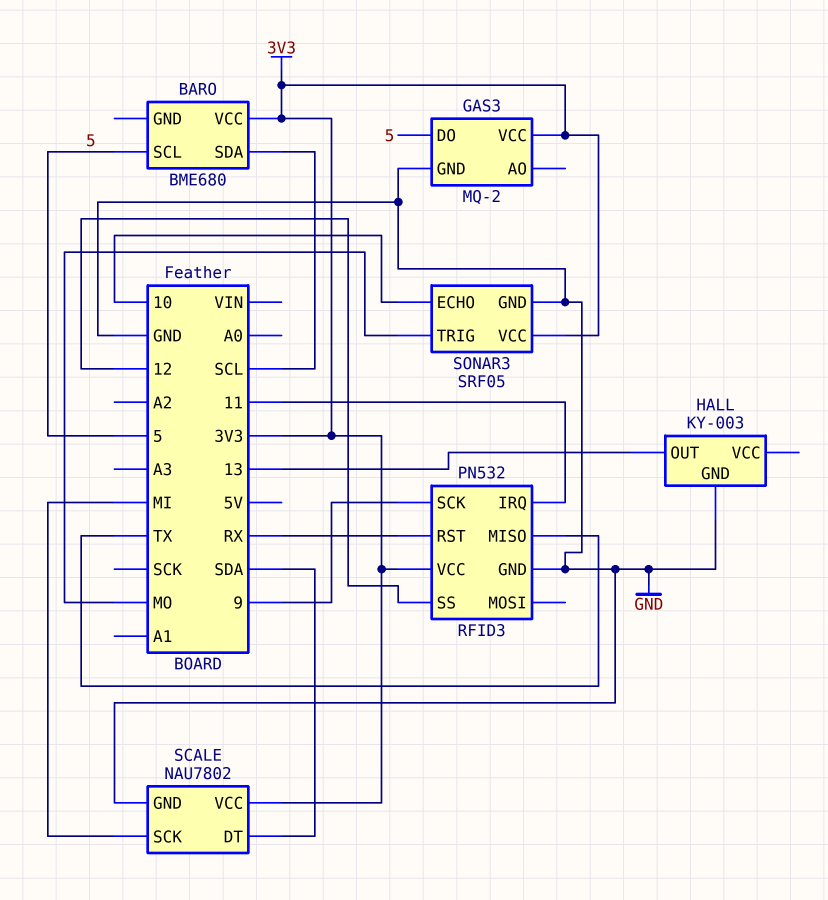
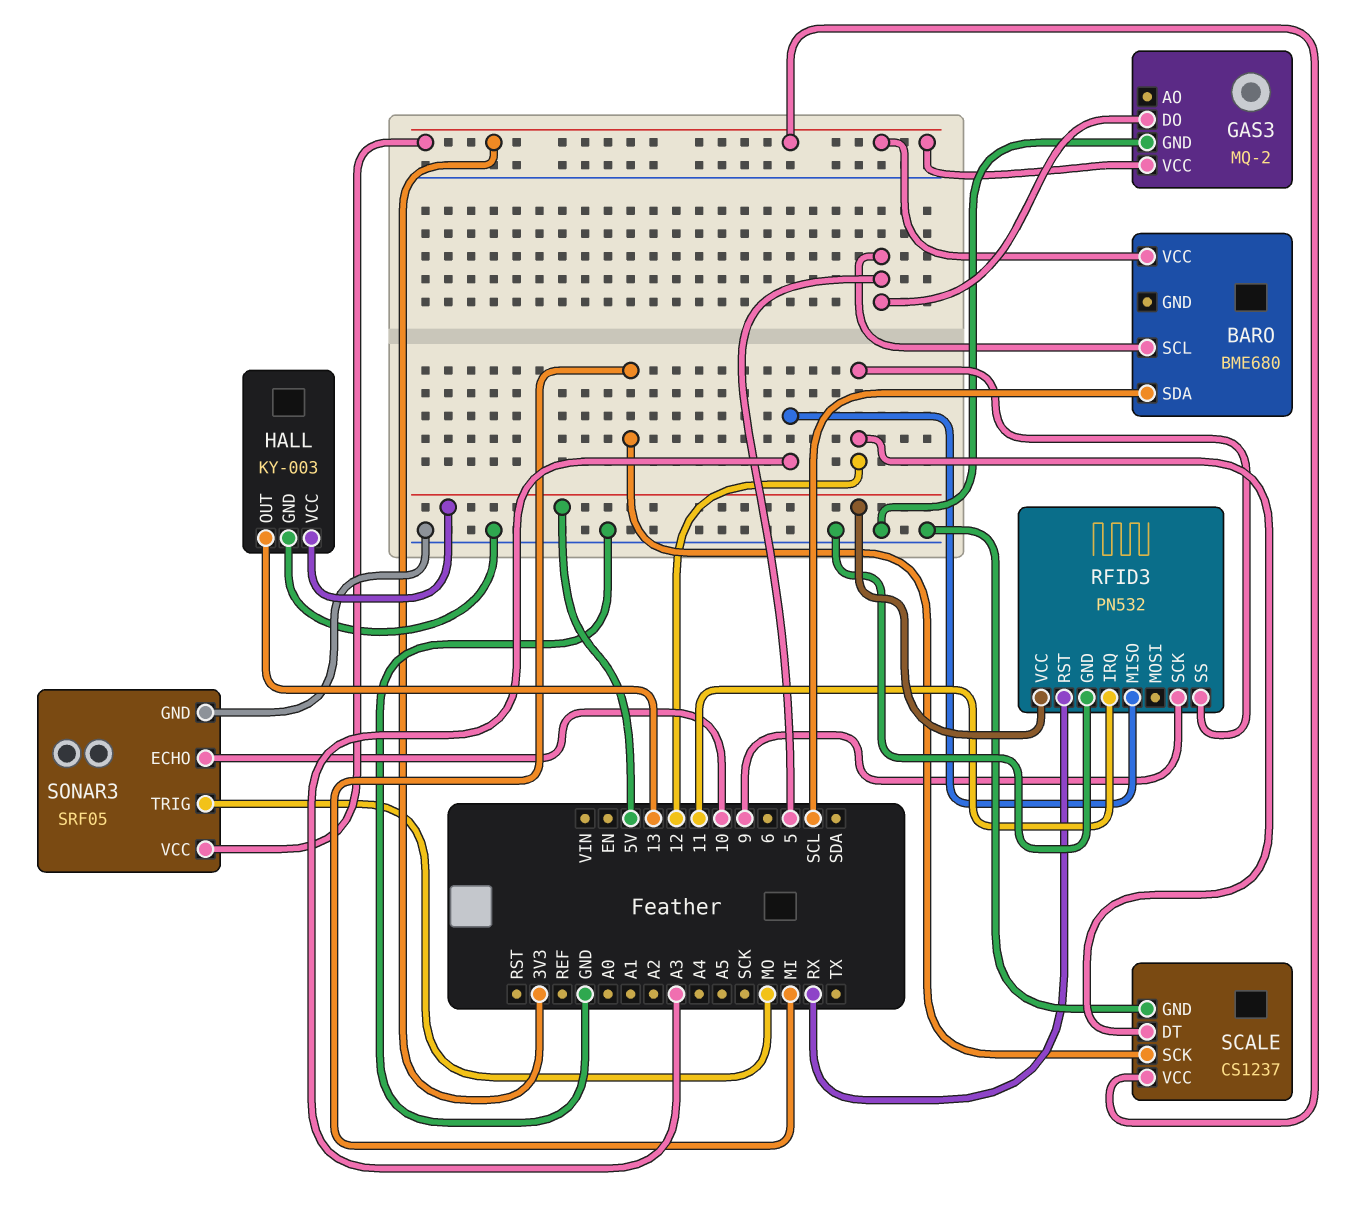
HALL pin VCC: none -> 5V
RFID3 pin MISO: TX -> A3
RFID3 pin VCC: 3V3 -> 5V
SCALE: NAU7802 -> CS1237
SCALE pin DT: SDA -> 12

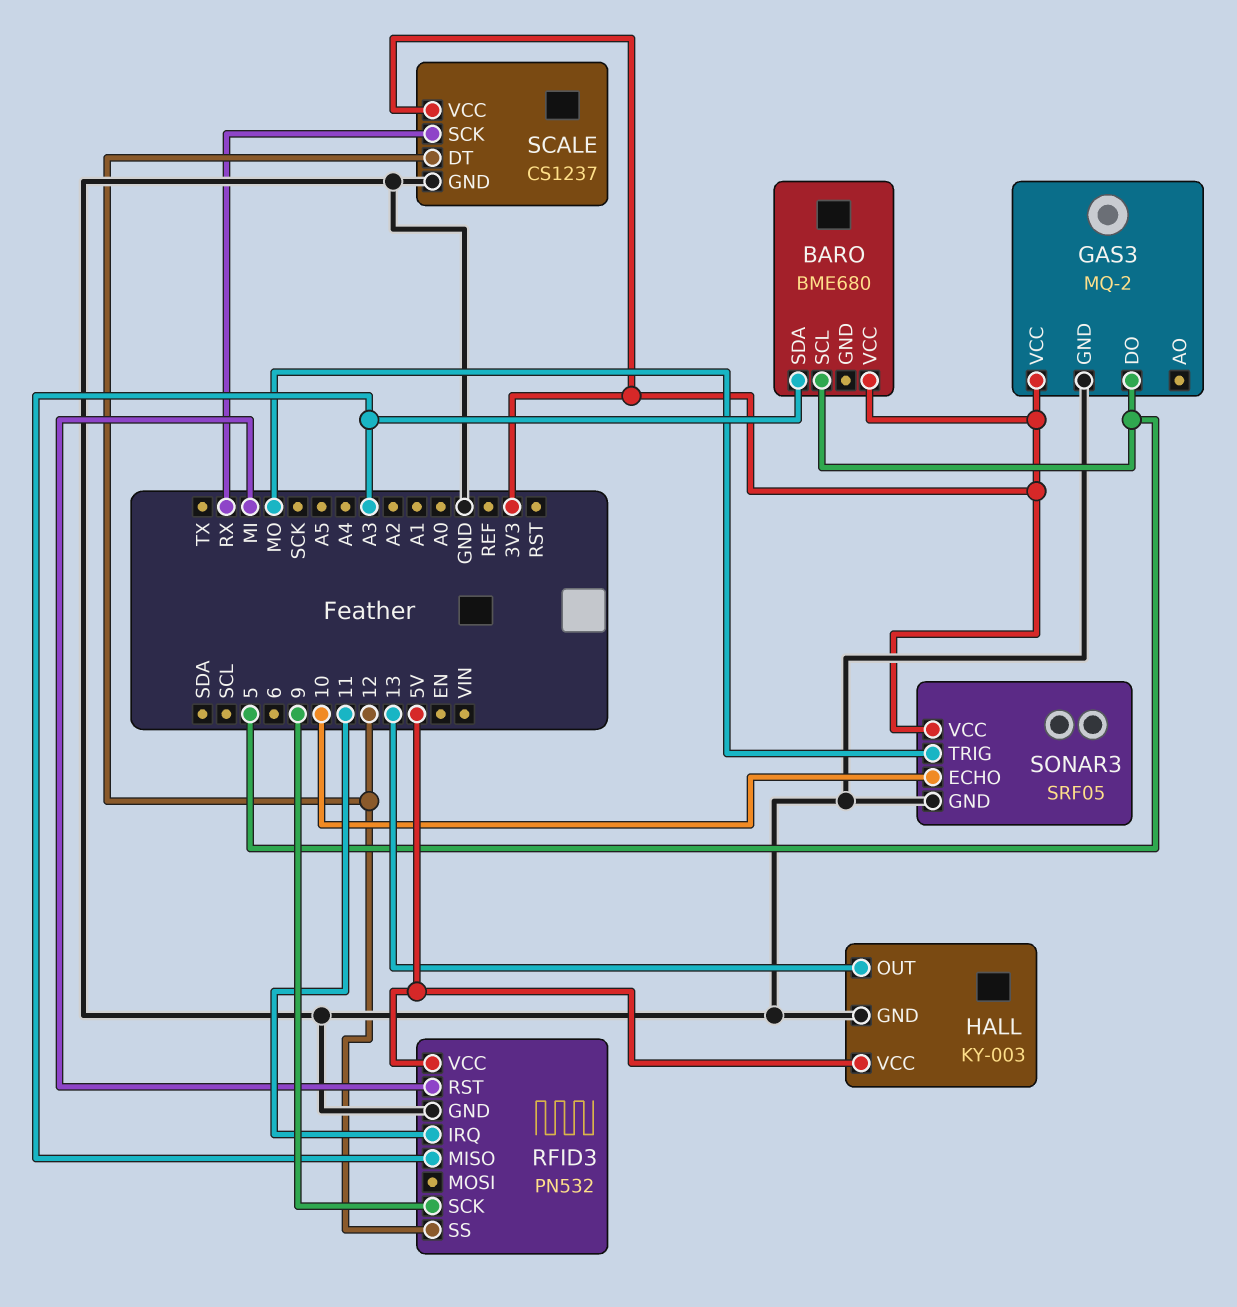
BARO pin SDA: SCL -> A3
RFID3 pin RST: RX -> MI
SCALE pin SCK: MI -> RX

